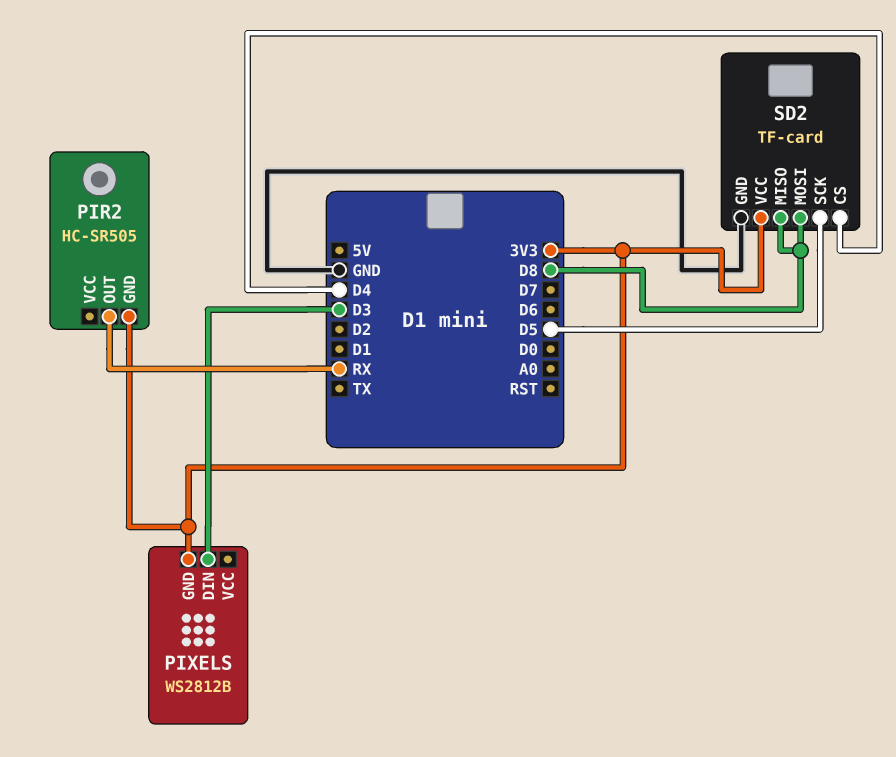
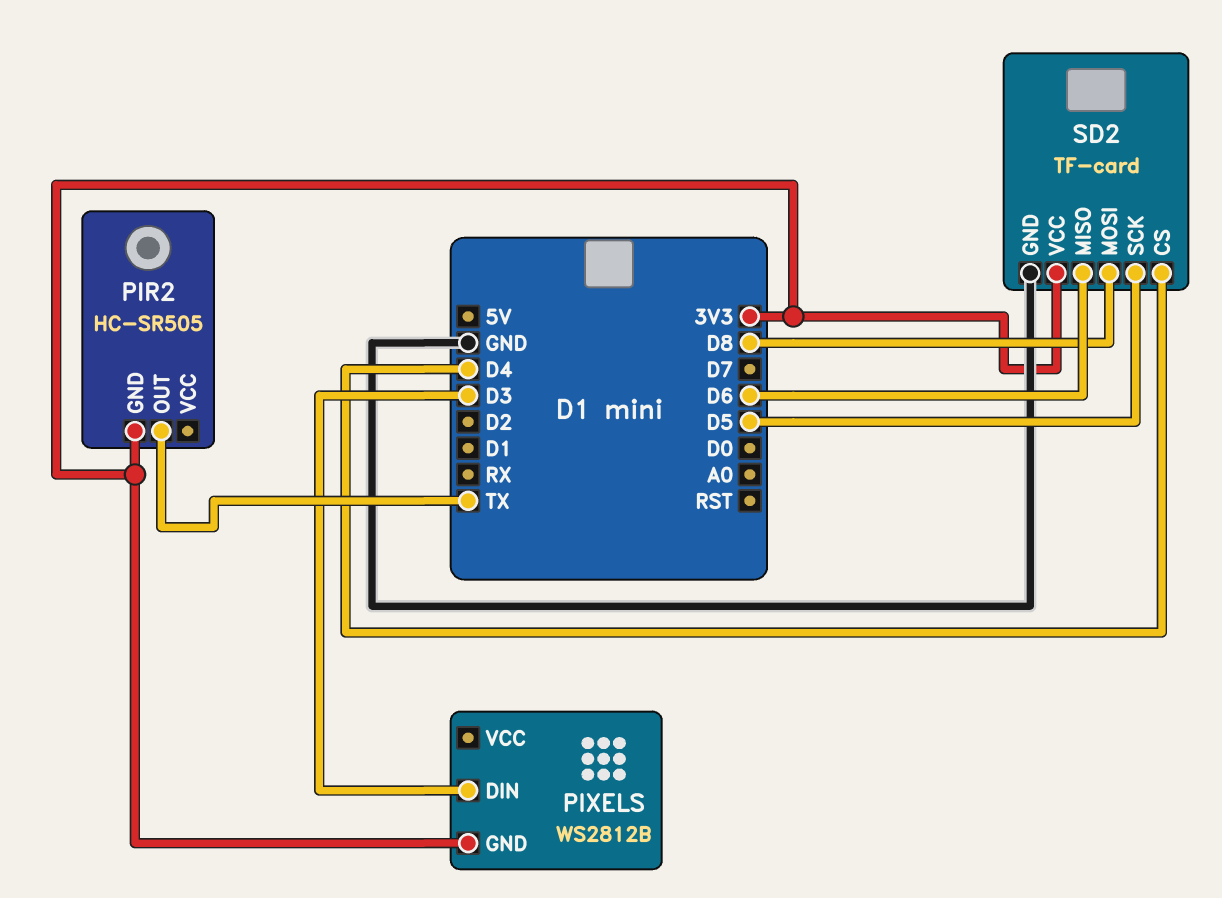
PIR2 pin OUT: RX -> TX
SD2 pin MISO: D8 -> D6

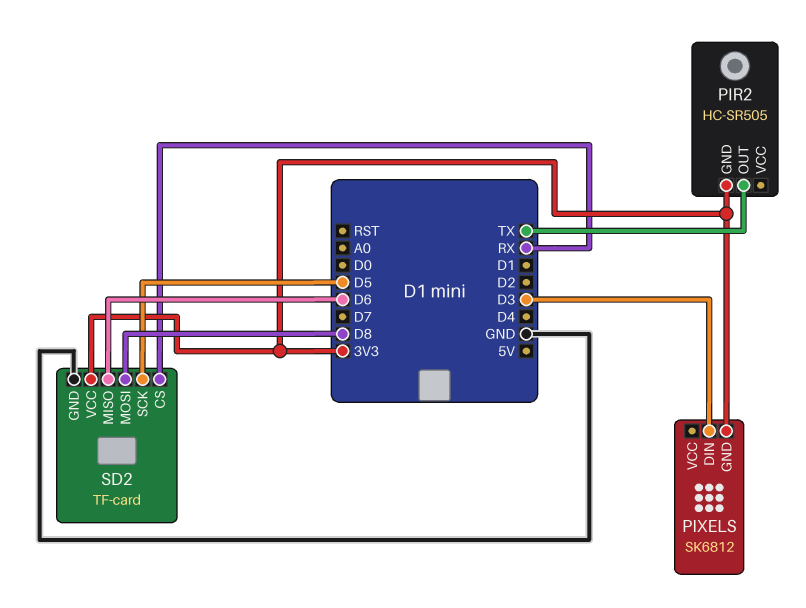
PIXELS: WS2812B -> SK6812
SD2 pin CS: D4 -> RX

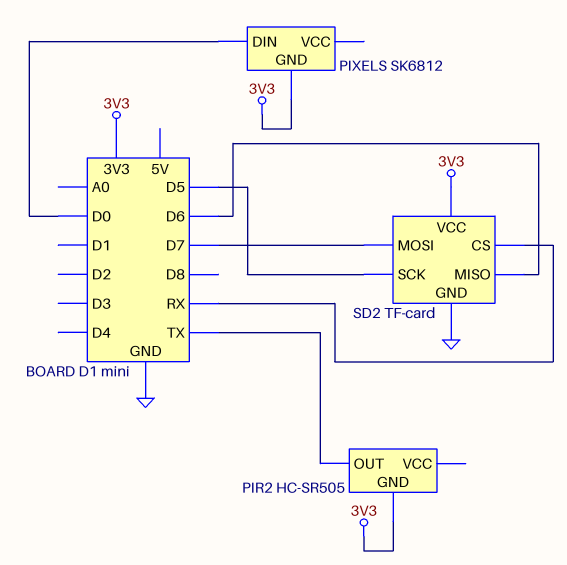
PIXELS pin DIN: D3 -> D0
SD2 pin MOSI: D8 -> D7

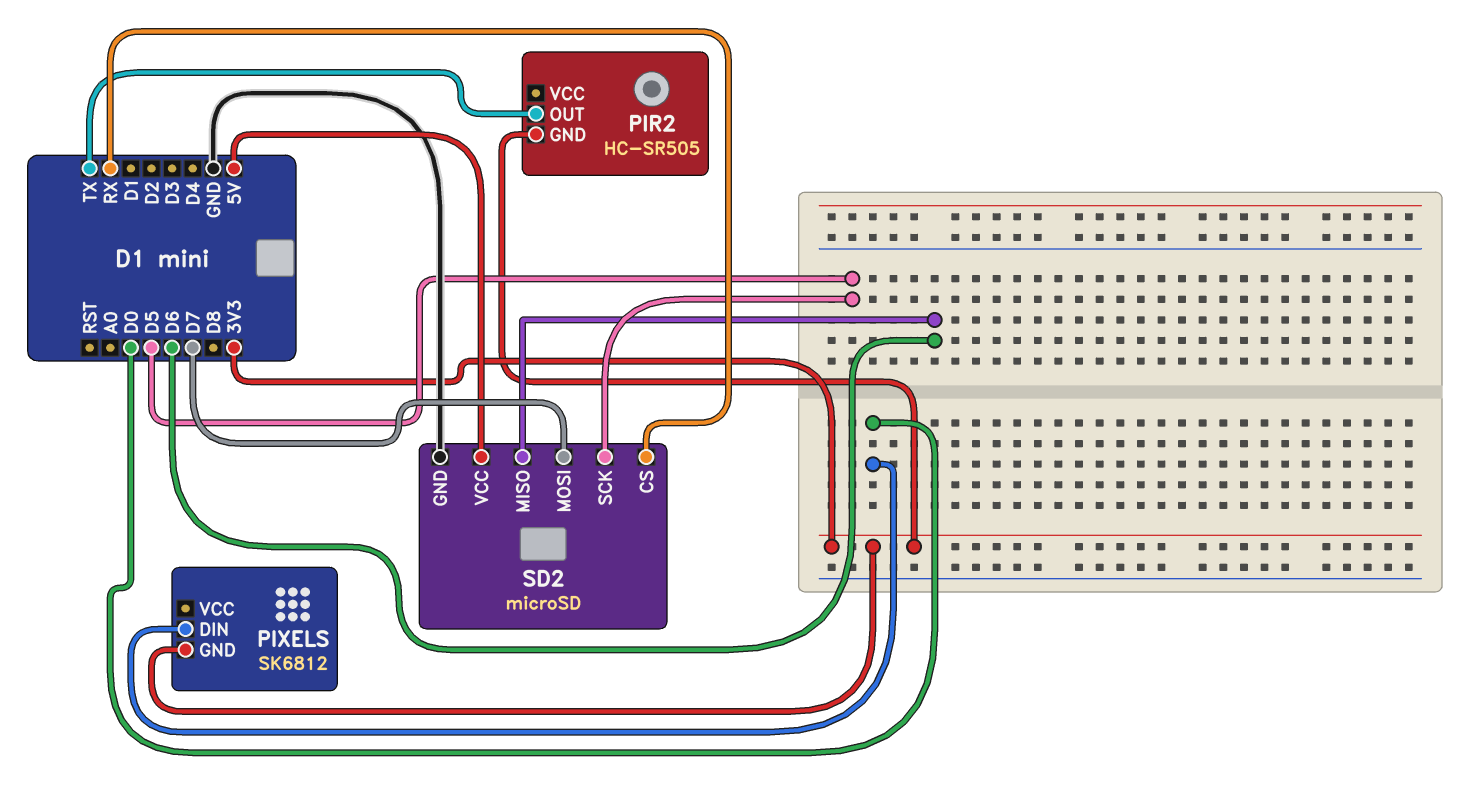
SD2: TF-card -> microSD
SD2 pin VCC: 3V3 -> 5V

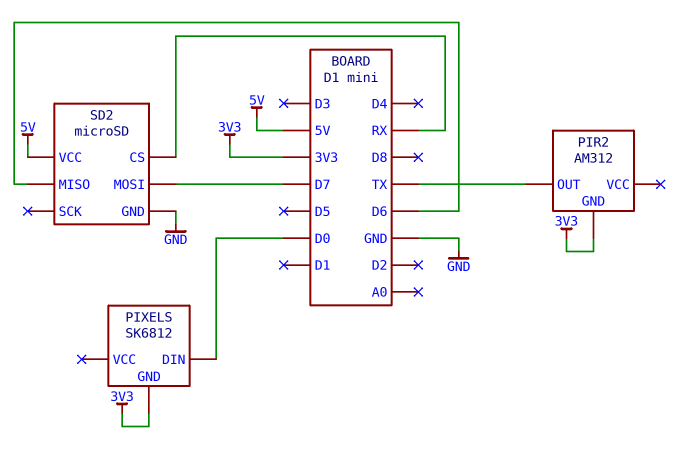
PIR2: HC-SR505 -> AM312
SD2 pin SCK: D5 -> none

